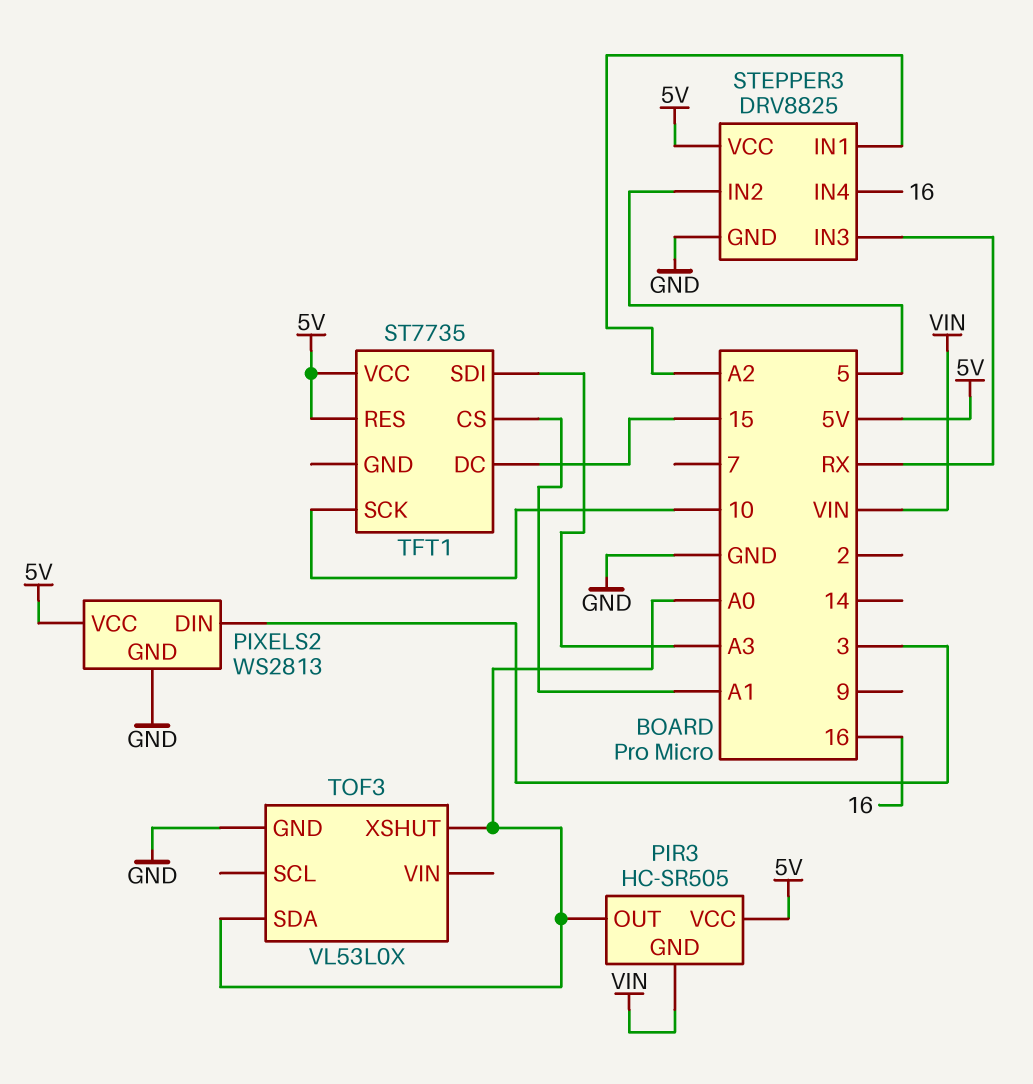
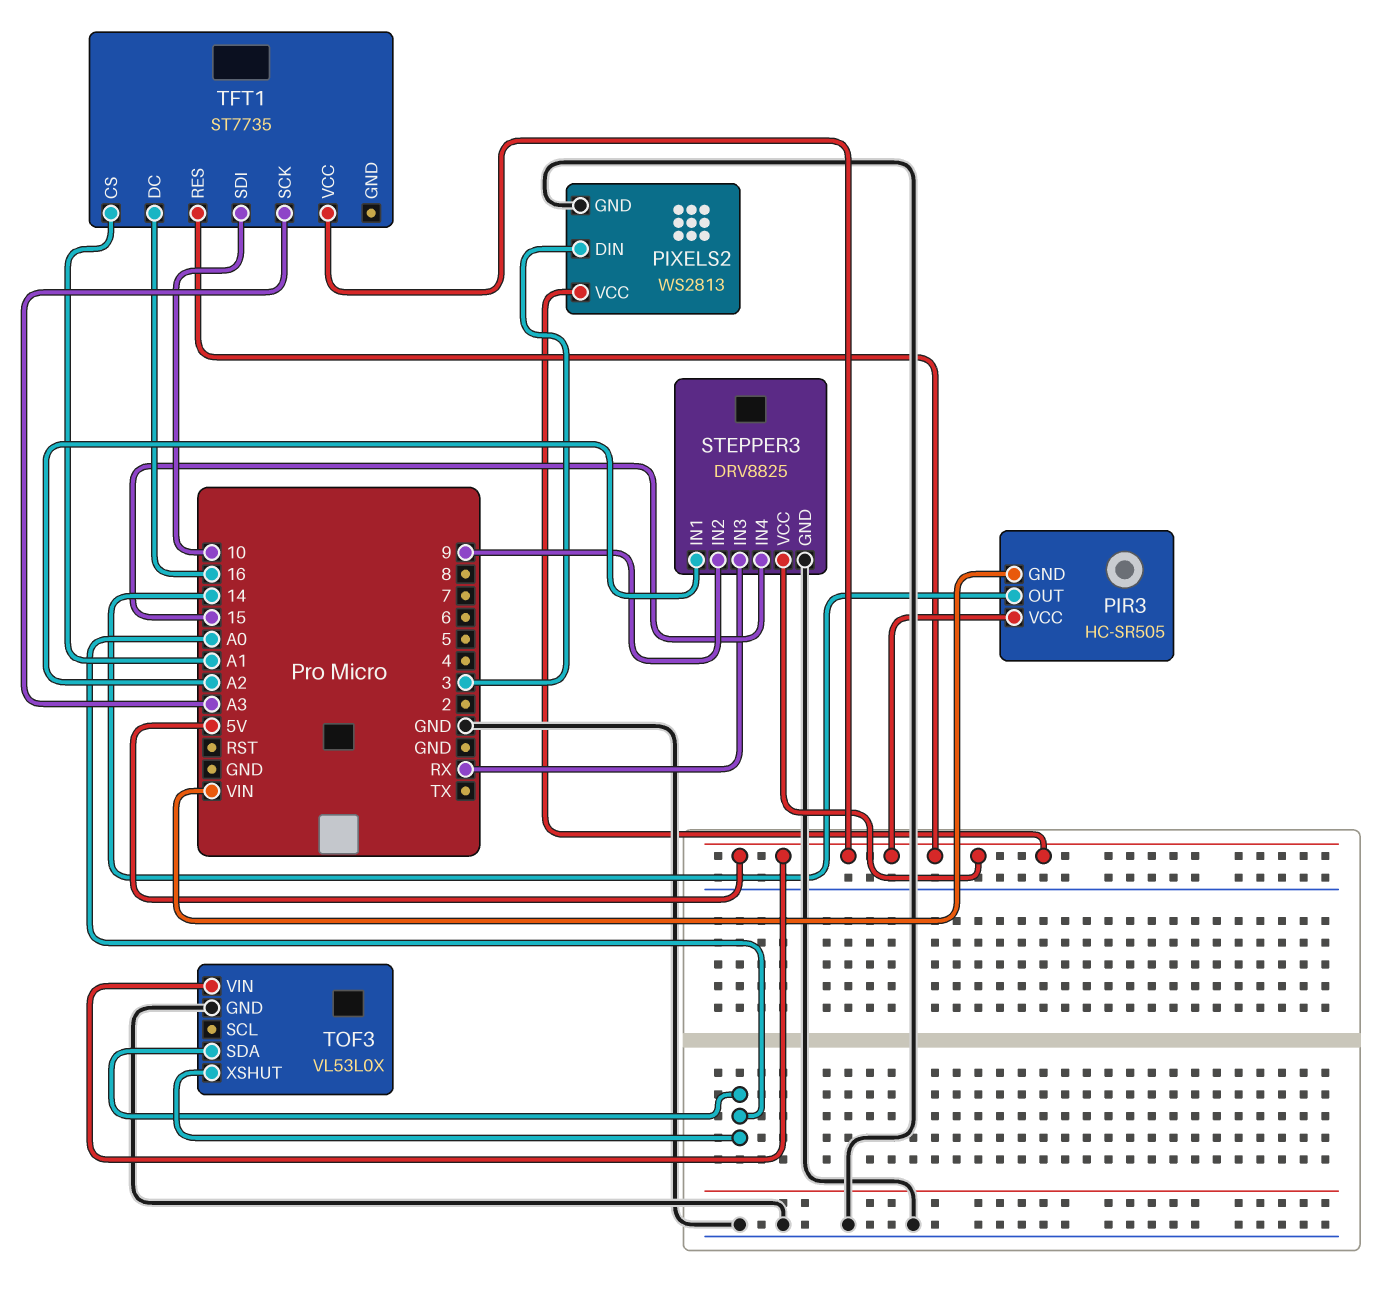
PIR3 pin OUT: A0 -> 14
STEPPER3 pin IN2: 5 -> 9
STEPPER3 pin IN4: 16 -> 15
TFT1 pin DC: 15 -> 16
TFT1 pin SCK: 10 -> A3
TFT1 pin SDI: A3 -> 10
TOF3 pin VIN: none -> 5V

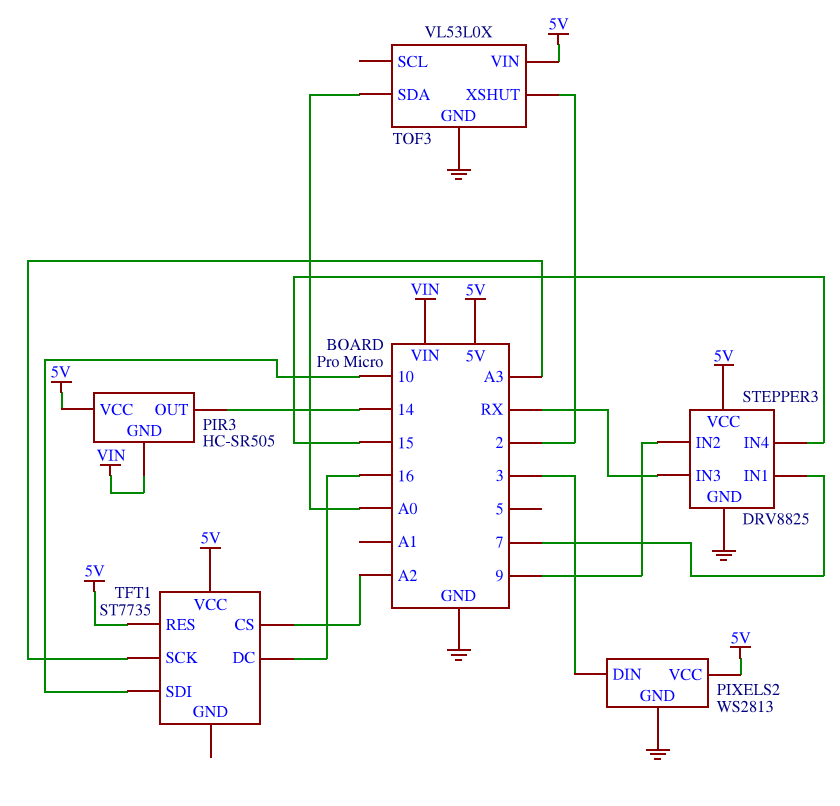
STEPPER3 pin IN1: A2 -> 7
TFT1 pin CS: A1 -> A2
TOF3 pin XSHUT: A0 -> 2

